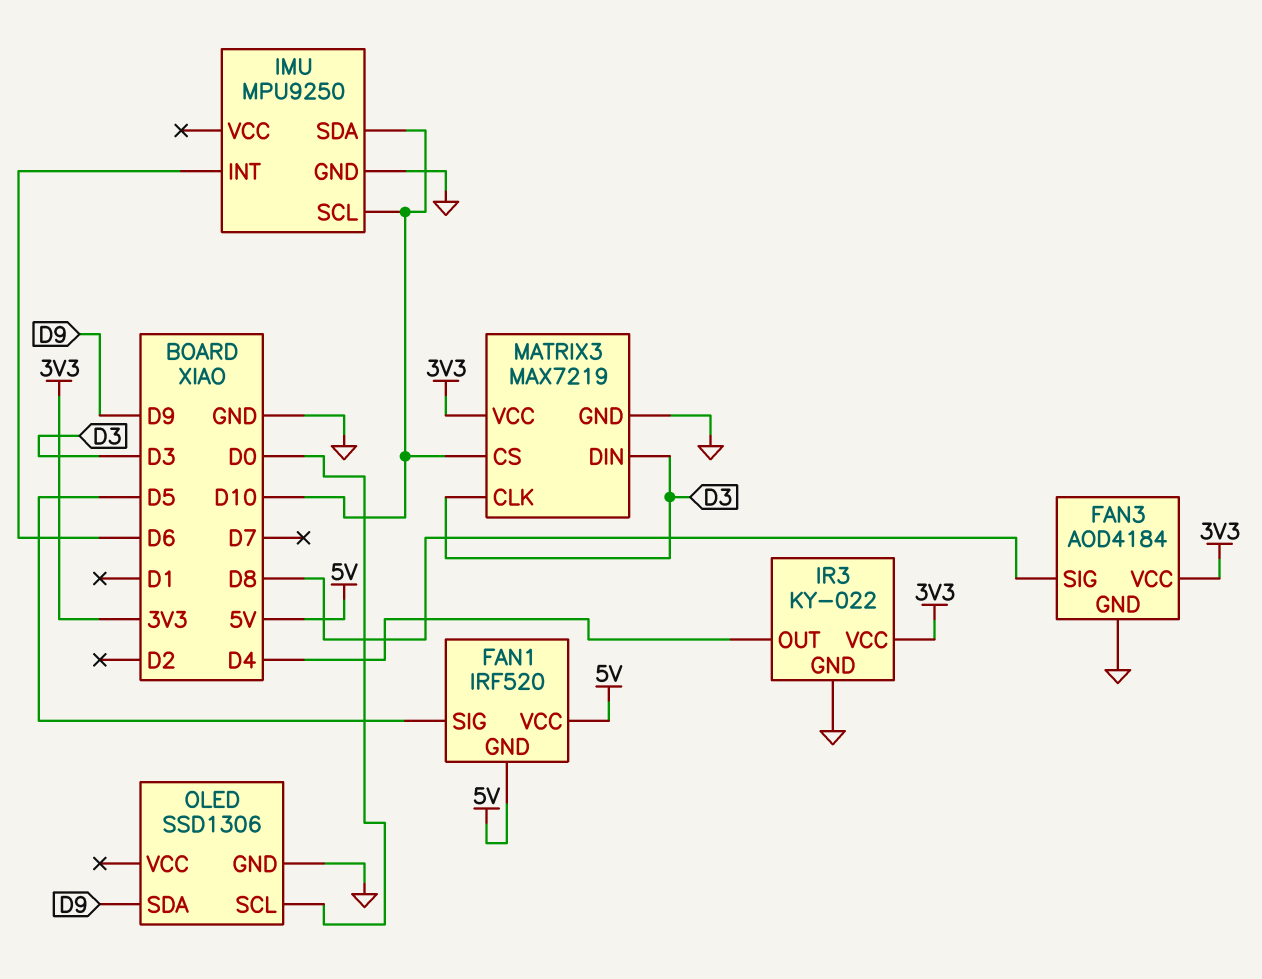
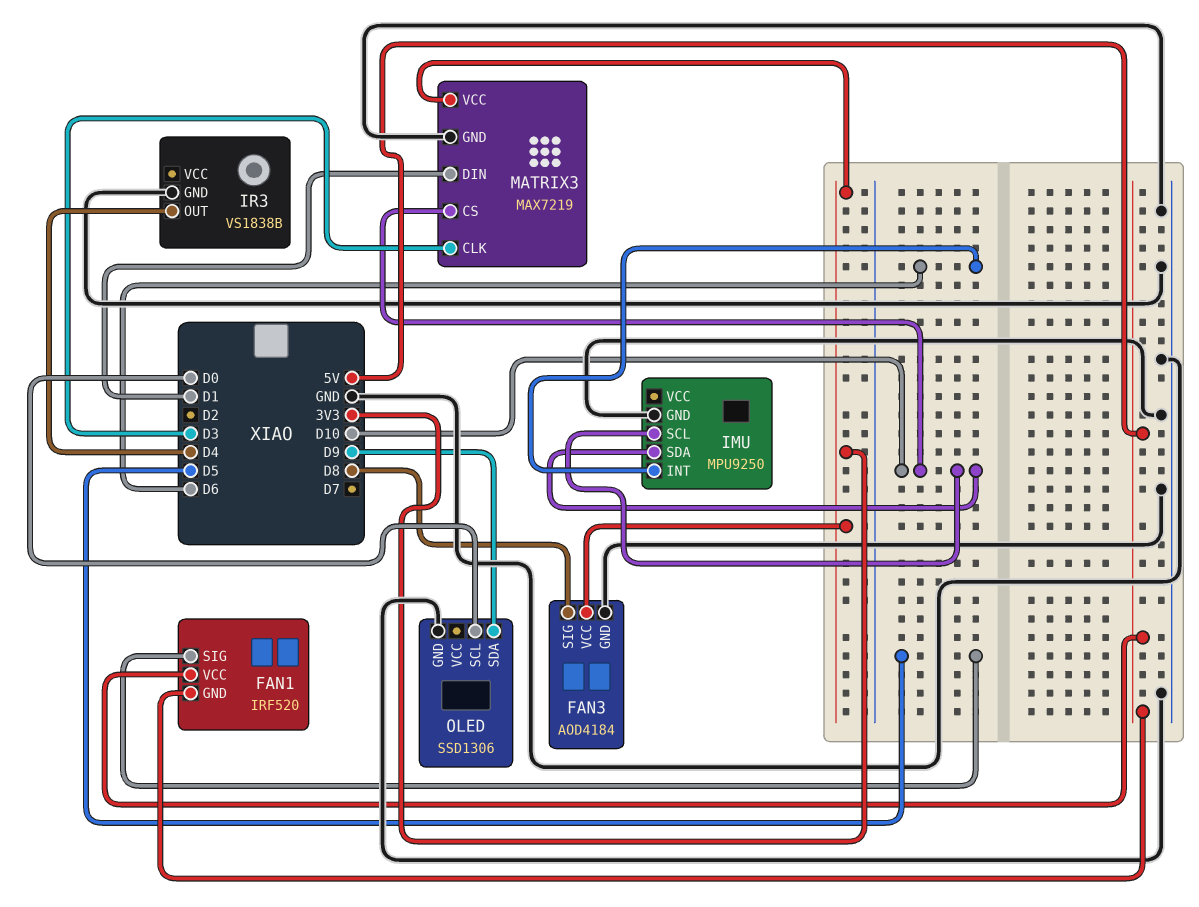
IR3: KY-022 -> VS1838B
IR3 pin VCC: 3V3 -> none
MATRIX3 pin DIN: D3 -> D1

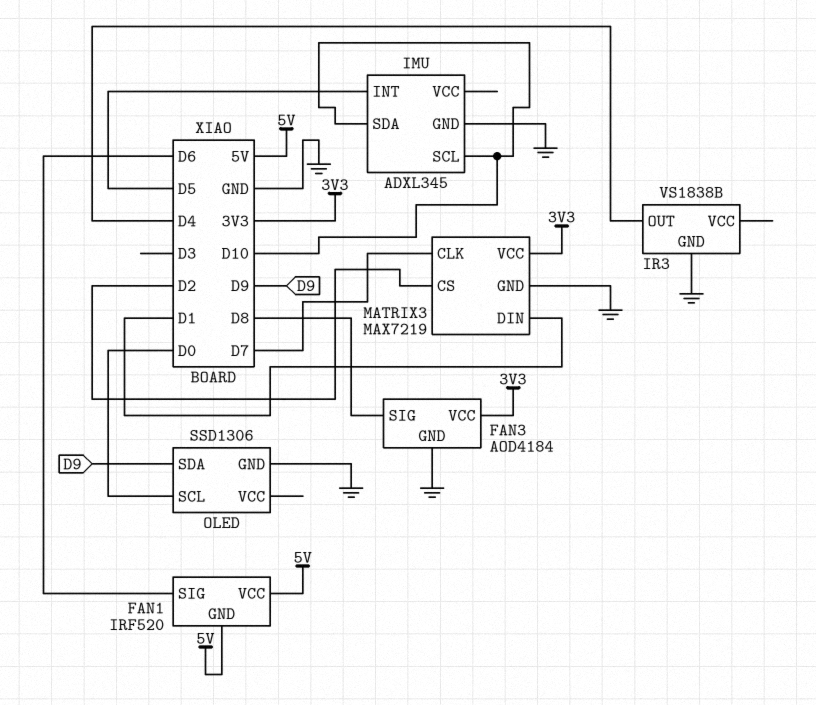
FAN1 pin SIG: D5 -> D6
IMU: MPU9250 -> ADXL345
IMU pin INT: D6 -> D5
MATRIX3 pin CLK: D3 -> D7
MATRIX3 pin CS: D10 -> D2

